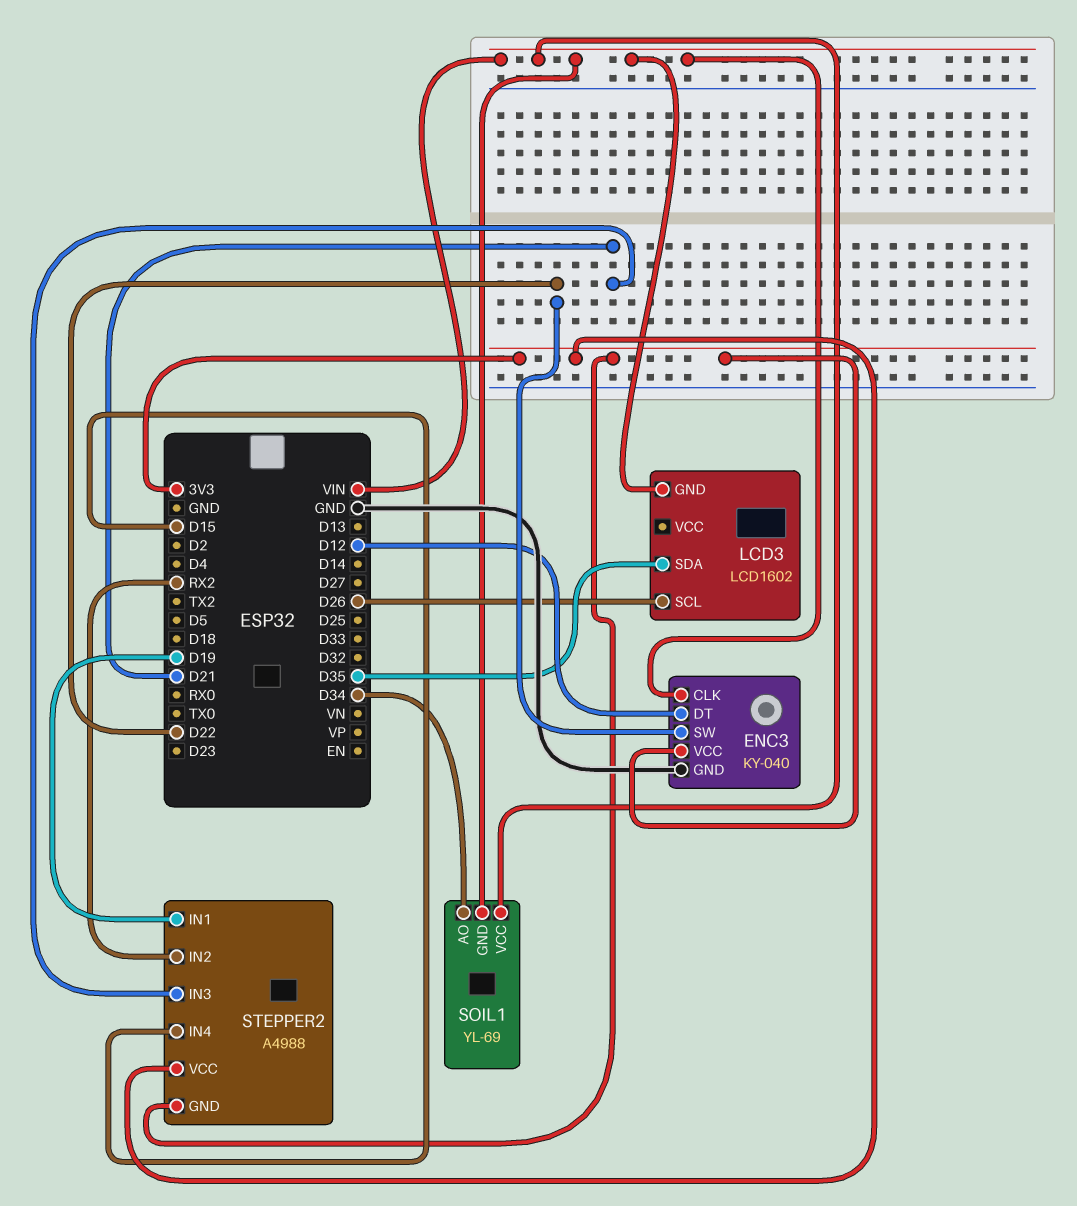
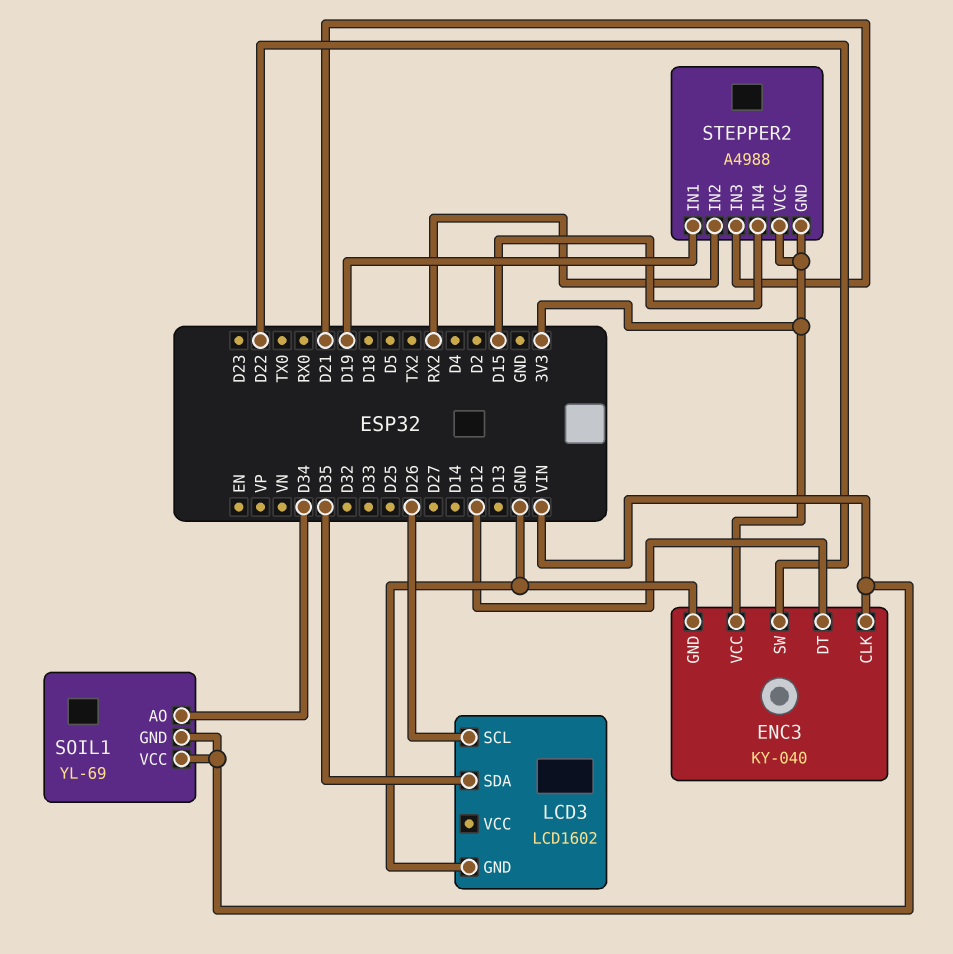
LCD3 pin GND: VIN -> GND

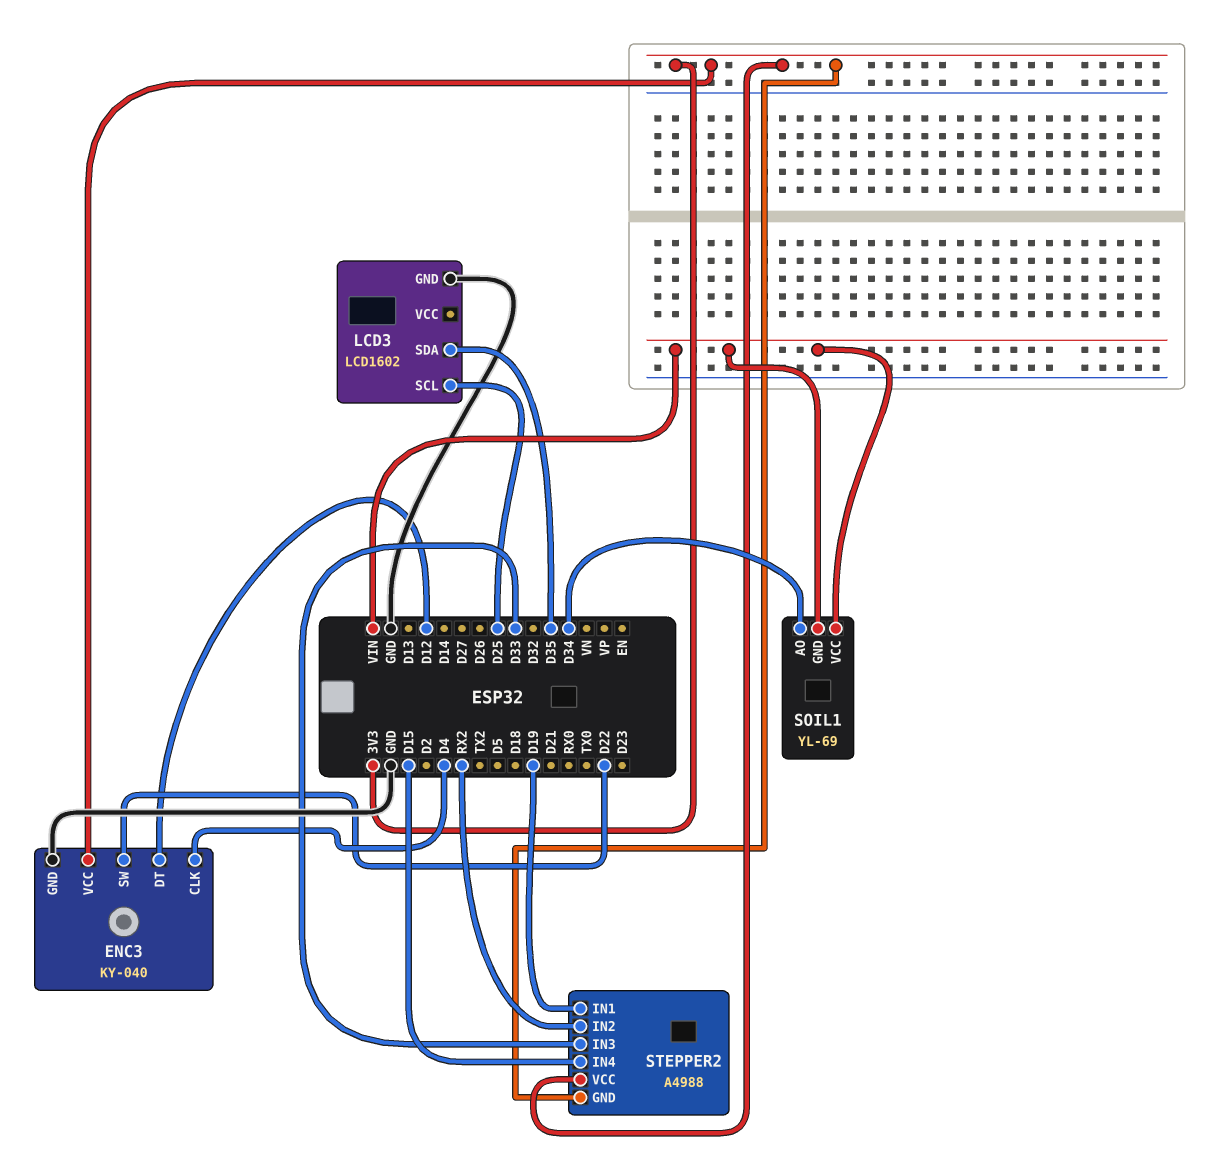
ENC3 pin CLK: VIN -> D4
LCD3 pin SCL: D26 -> D25
STEPPER2 pin IN3: D21 -> D33

